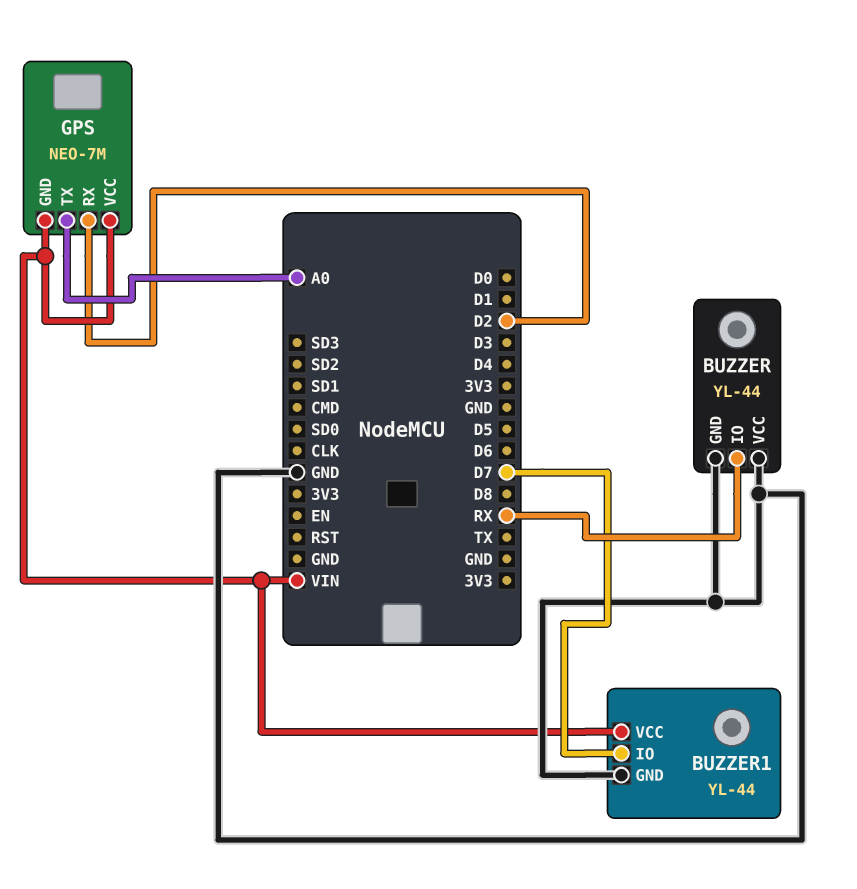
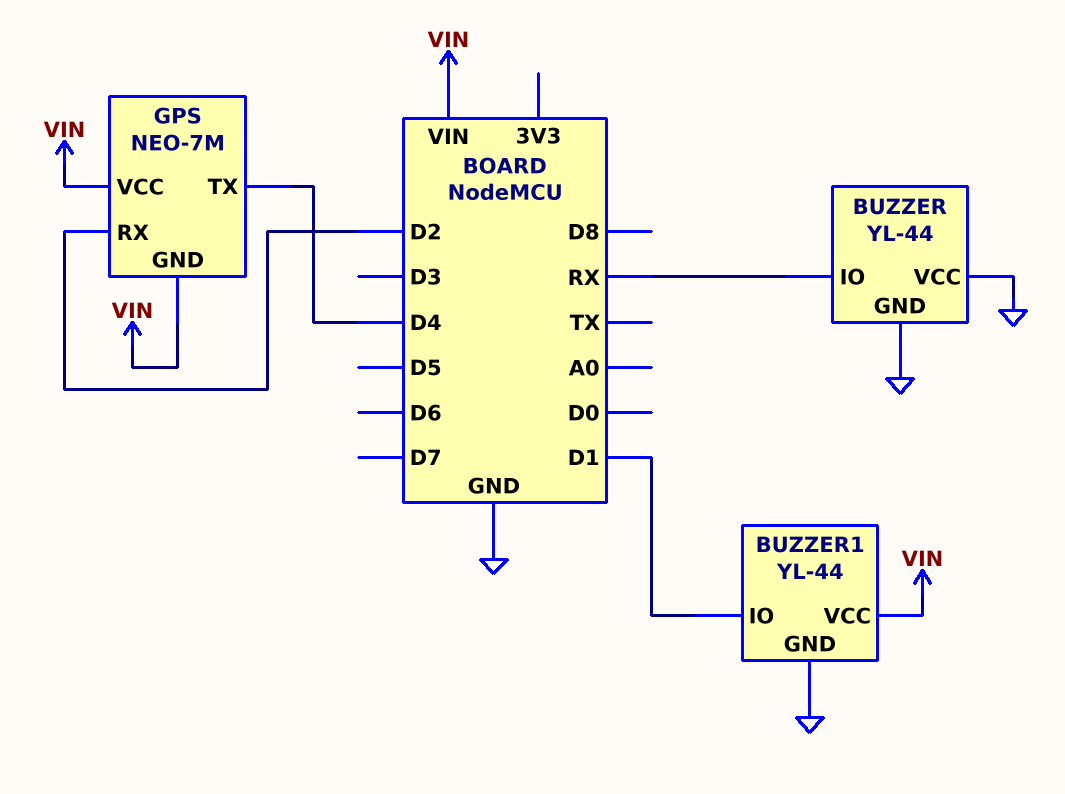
BUZZER1 pin IO: D7 -> D1
GPS pin TX: A0 -> D4

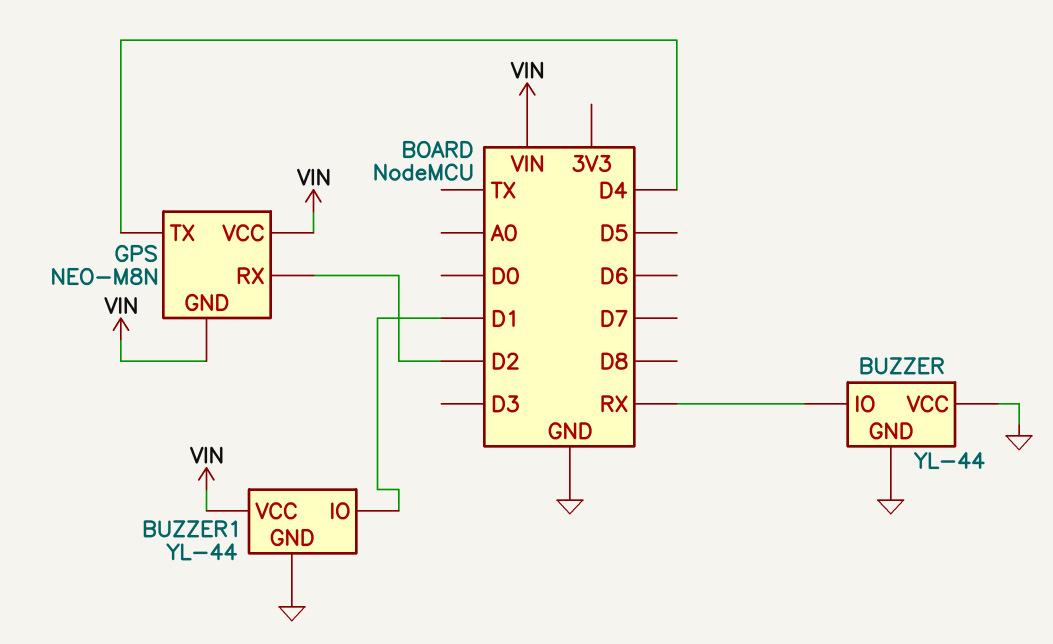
GPS: NEO-7M -> NEO-M8N

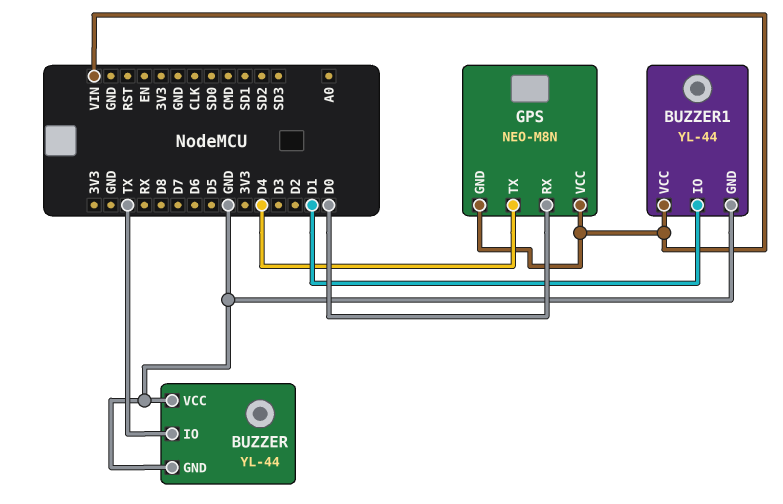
BUZZER pin IO: RX -> TX
GPS pin RX: D2 -> D0

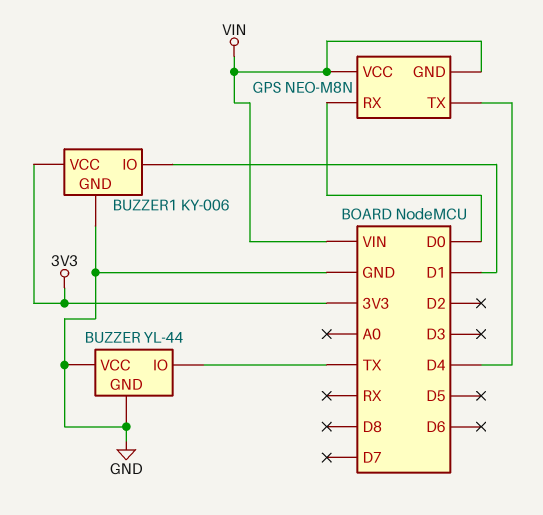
BUZZER1: YL-44 -> KY-006
BUZZER1 pin VCC: VIN -> 3V3

